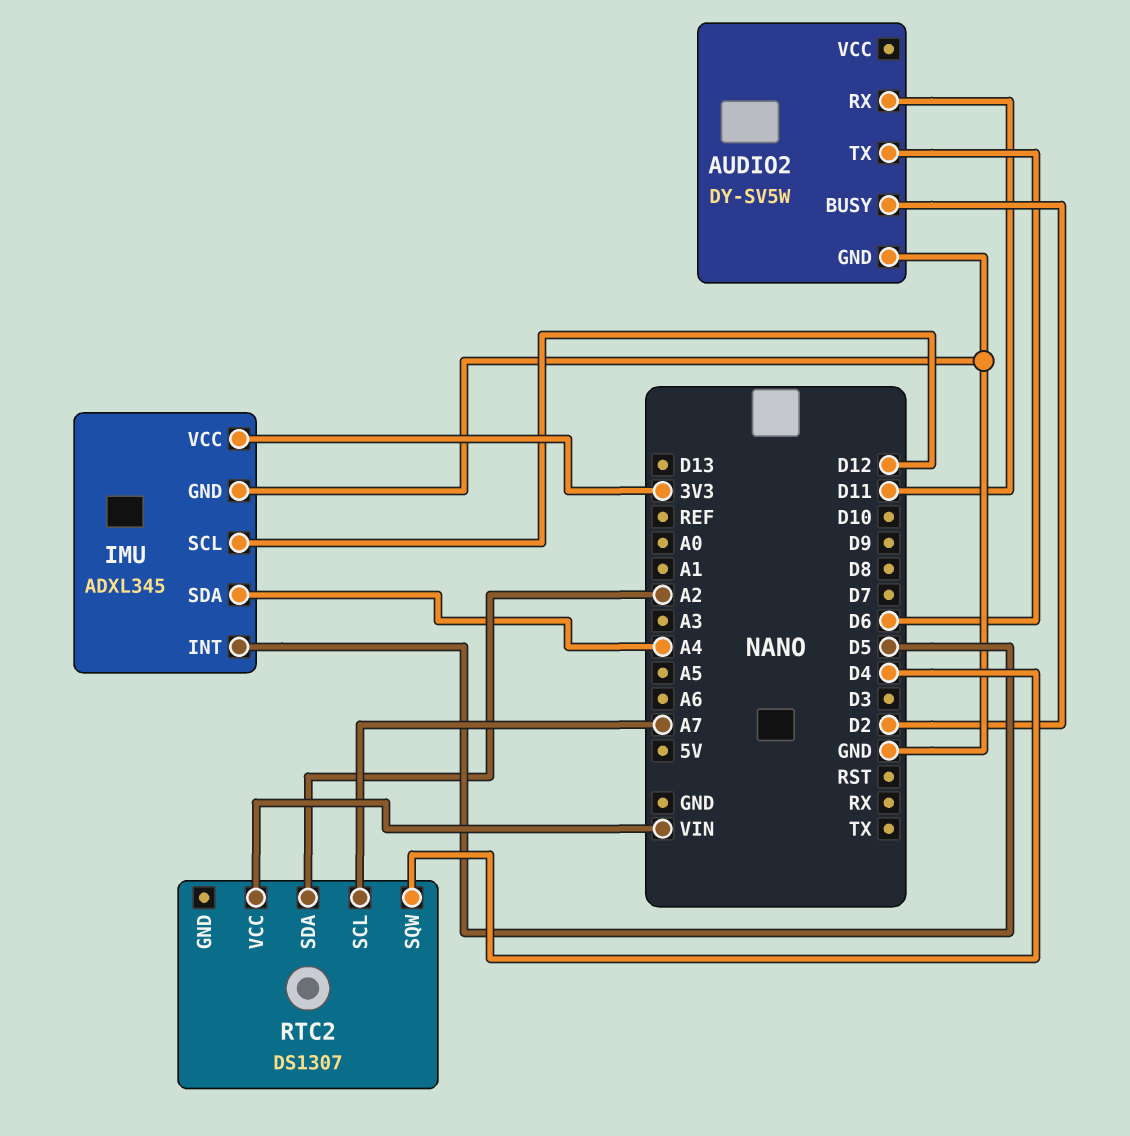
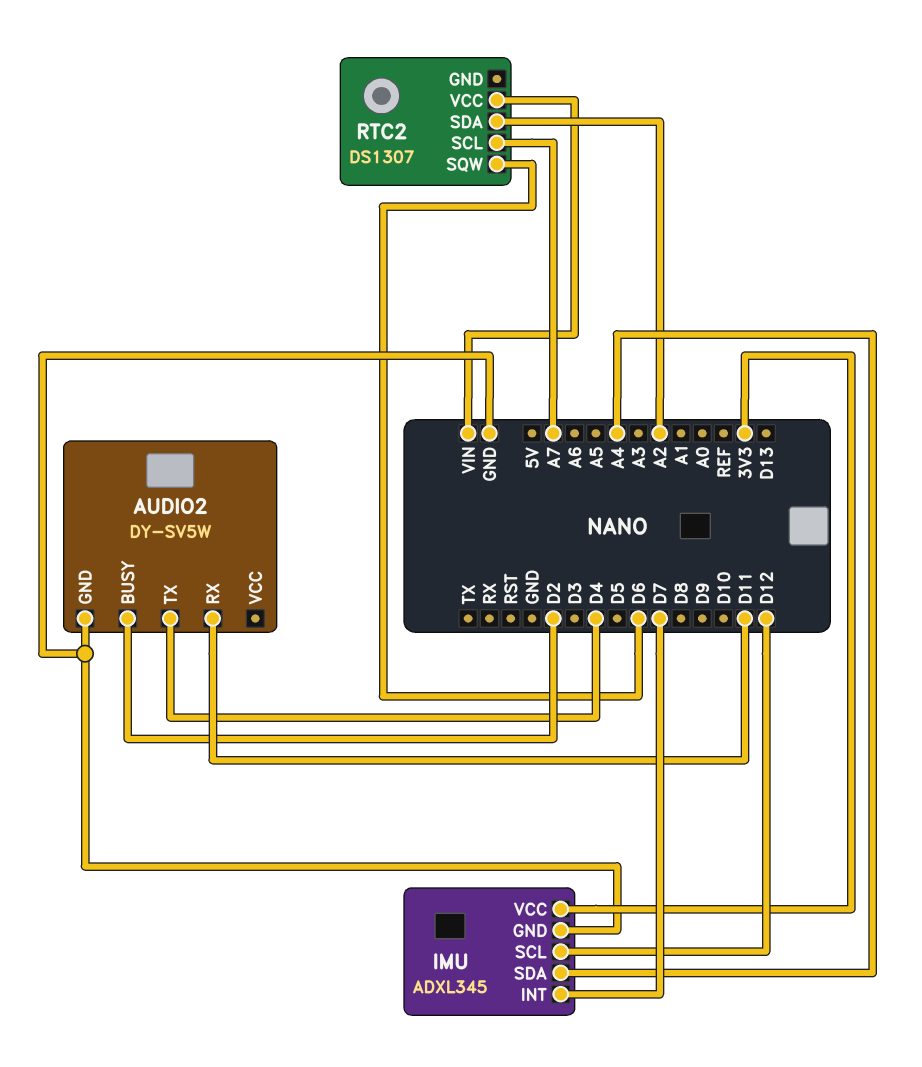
AUDIO2 pin TX: D6 -> D4
IMU pin INT: D5 -> D7
RTC2 pin SQW: D4 -> D6

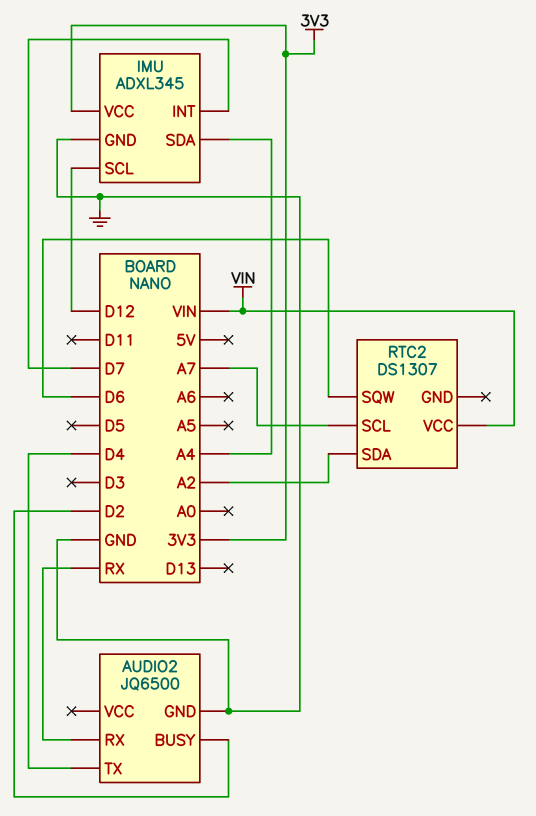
AUDIO2: DY-SV5W -> JQ6500
AUDIO2 pin RX: D11 -> RX

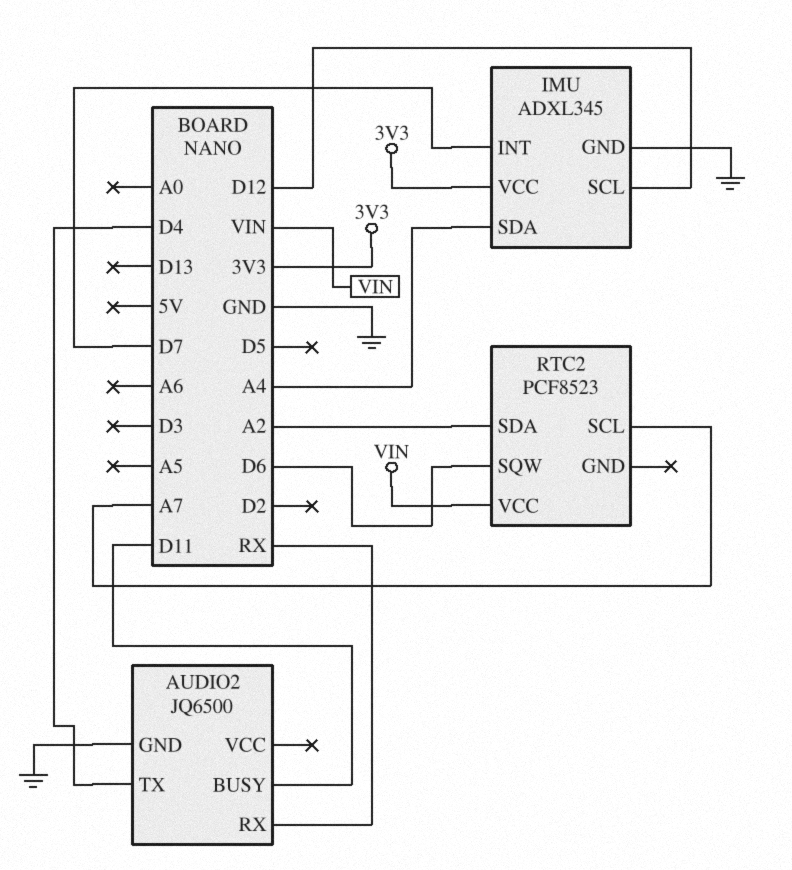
AUDIO2 pin BUSY: D2 -> D11
RTC2: DS1307 -> PCF8523

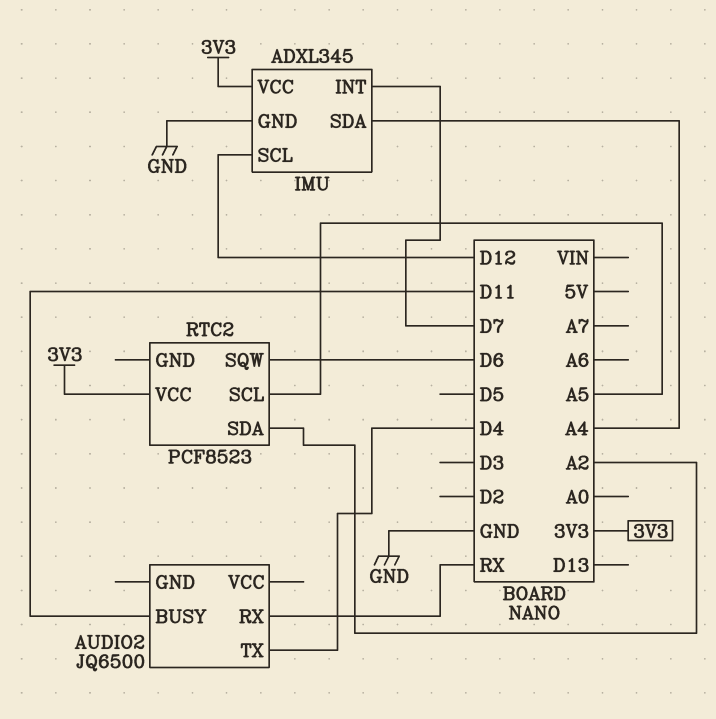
AUDIO2 pin GND: GND -> none
RTC2 pin SCL: A7 -> A5
RTC2 pin VCC: VIN -> 3V3

